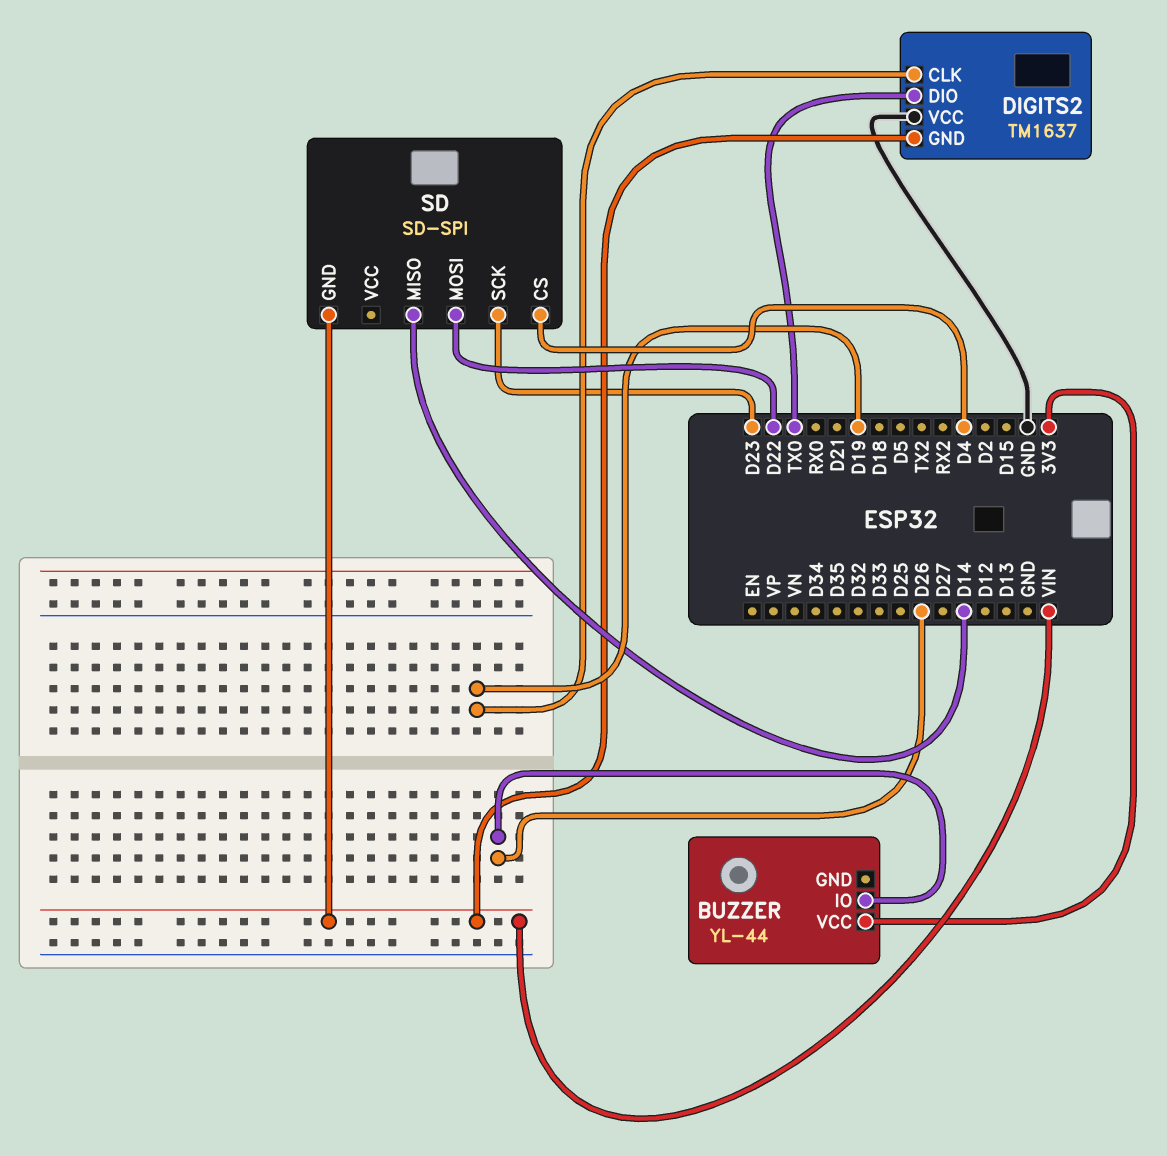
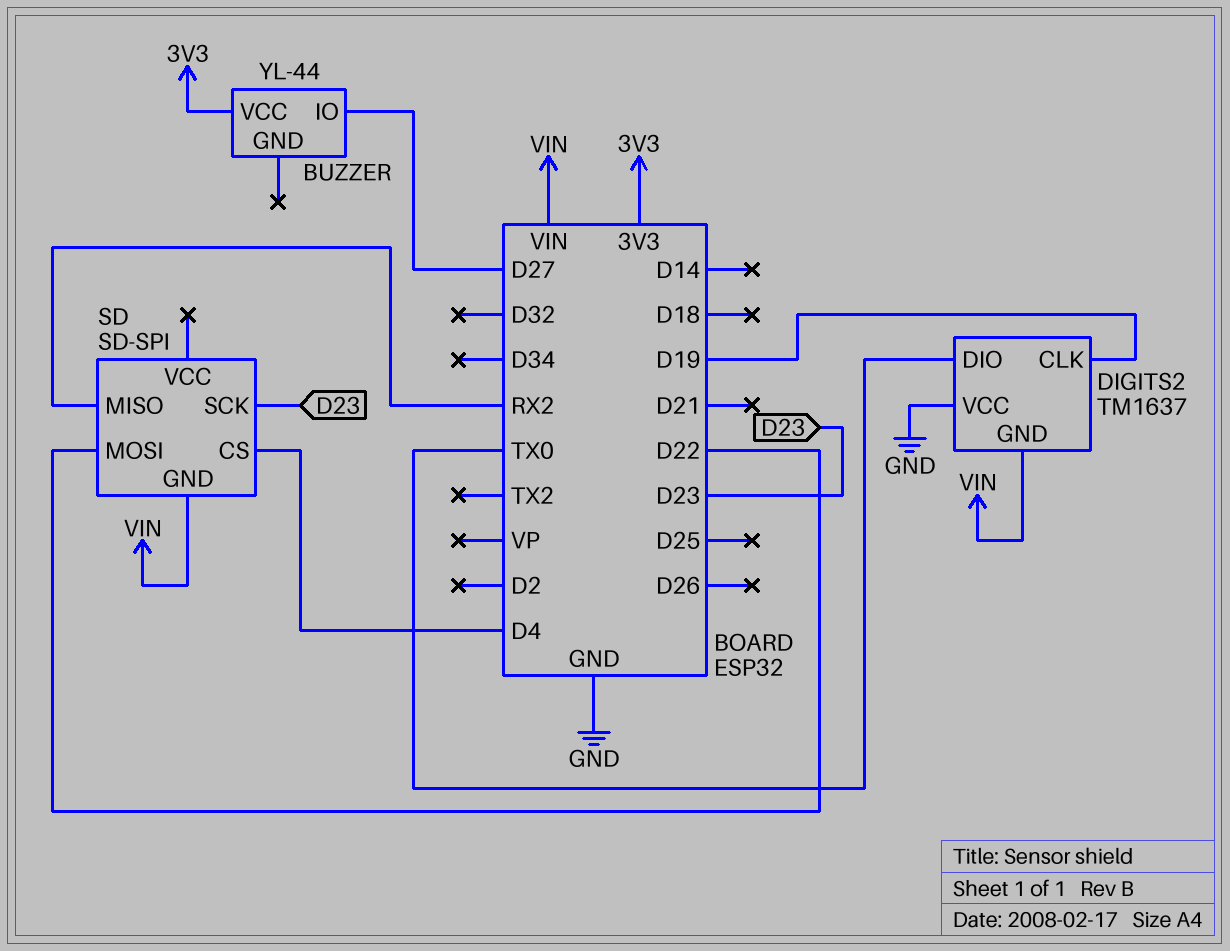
BUZZER pin IO: D26 -> D27
SD pin MISO: D14 -> RX2

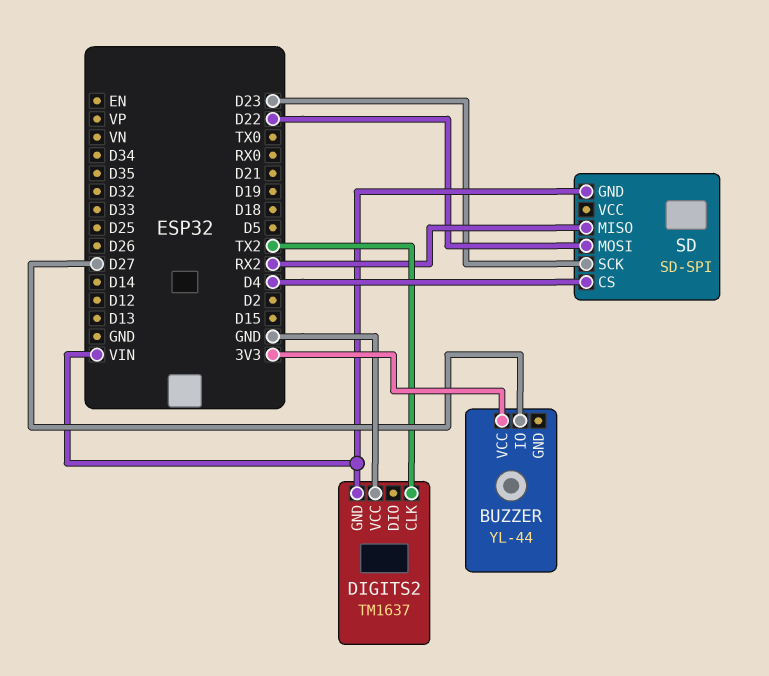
DIGITS2 pin CLK: D19 -> TX2
DIGITS2 pin DIO: TX0 -> none

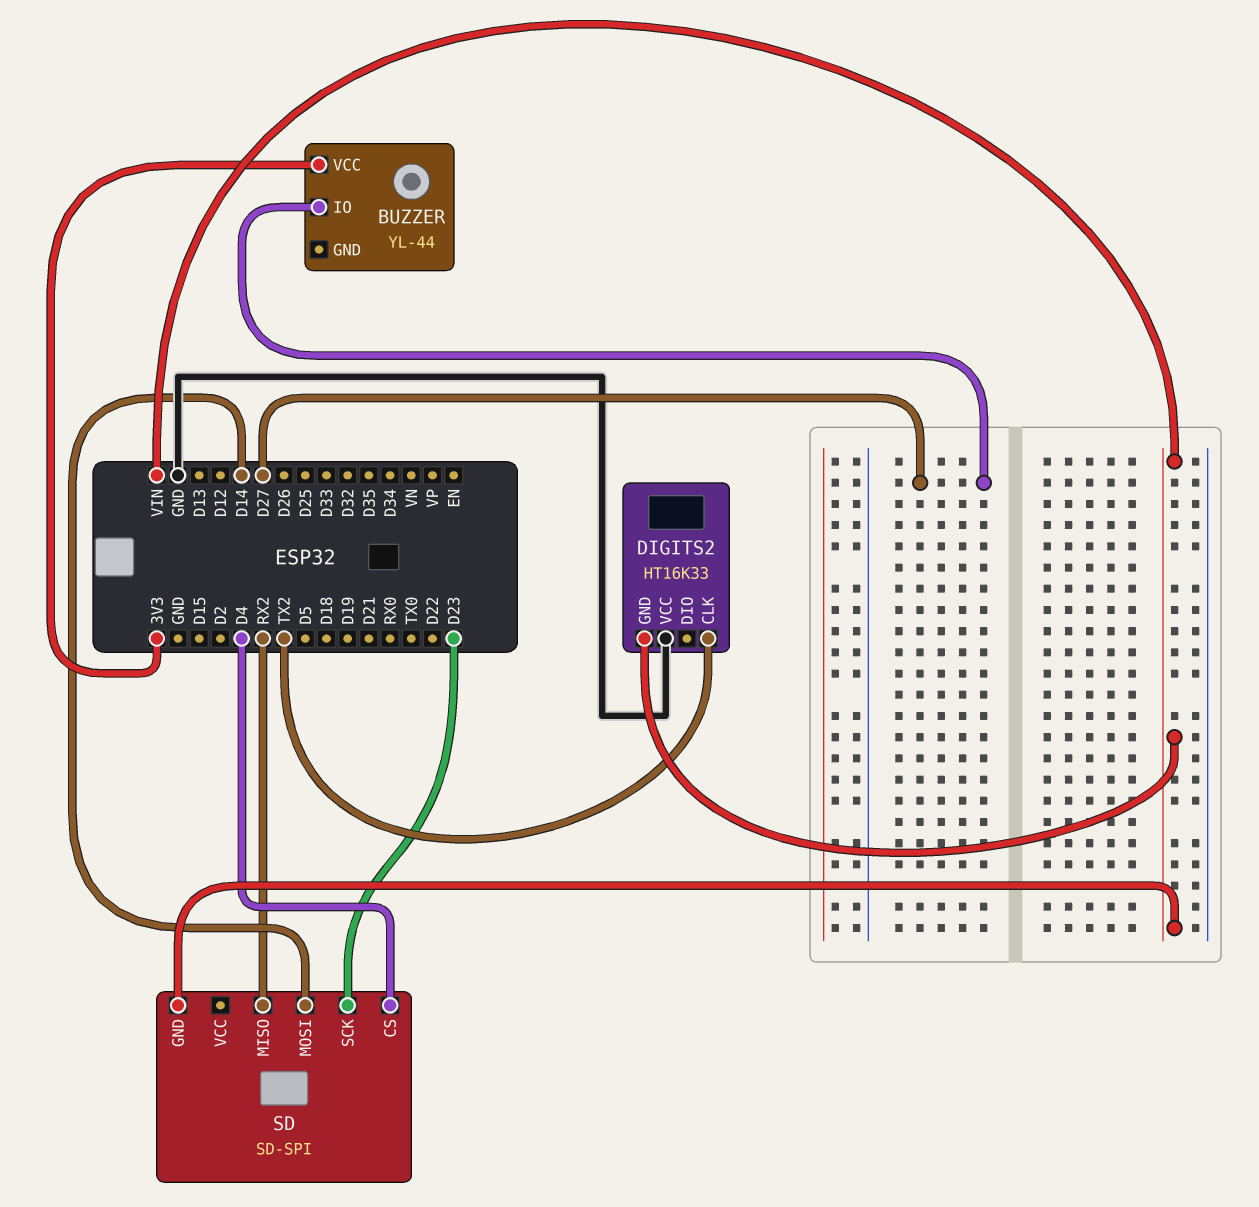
DIGITS2: TM1637 -> HT16K33
SD pin MOSI: D22 -> D14

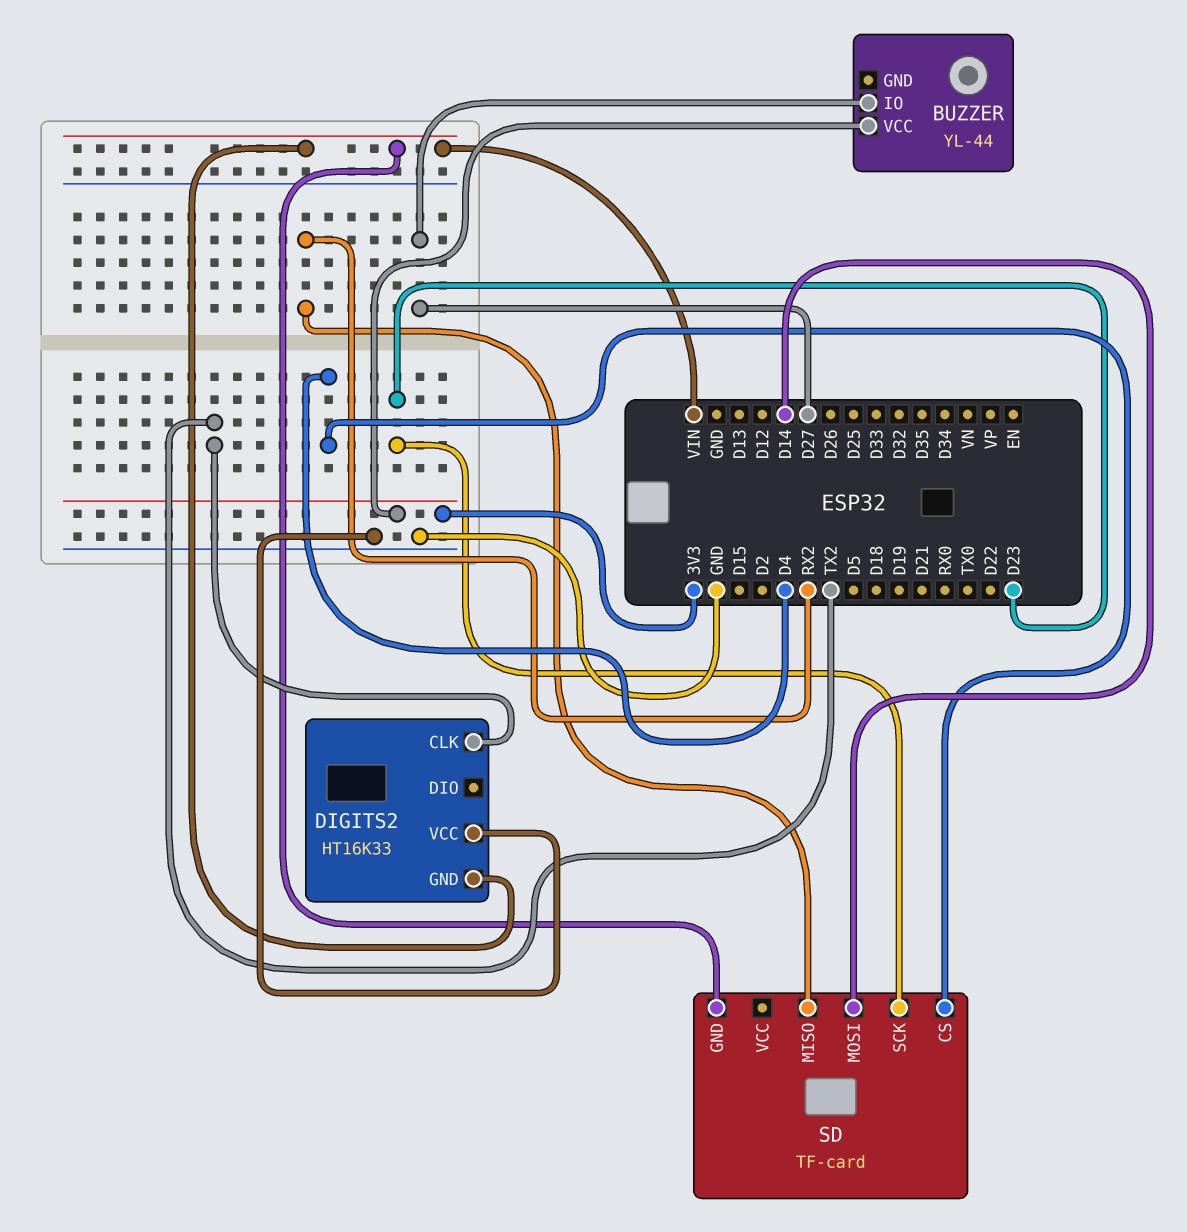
SD: SD-SPI -> TF-card

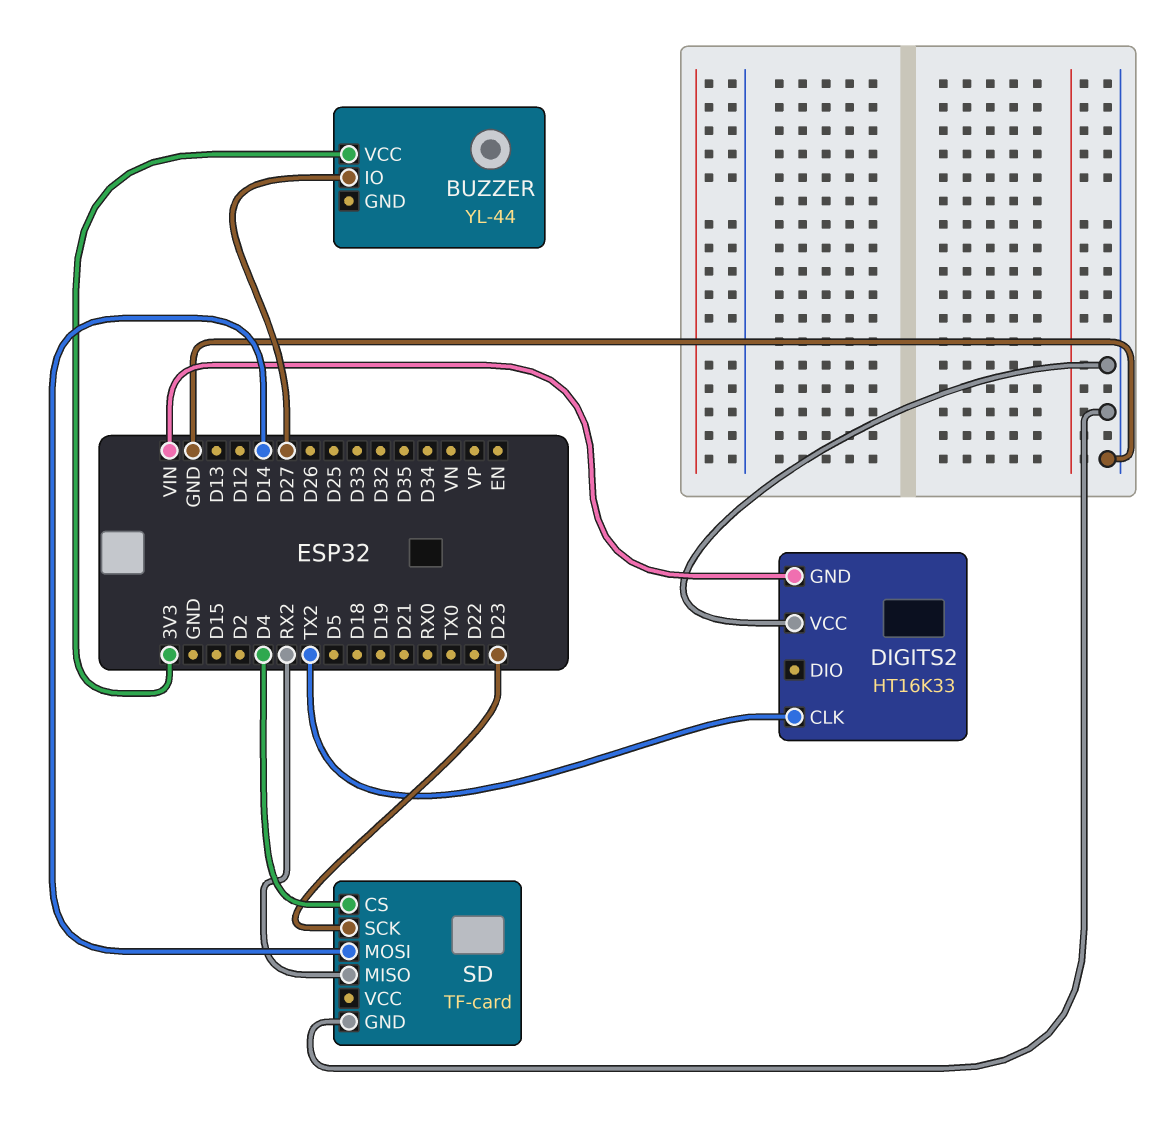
SD pin GND: VIN -> GND

